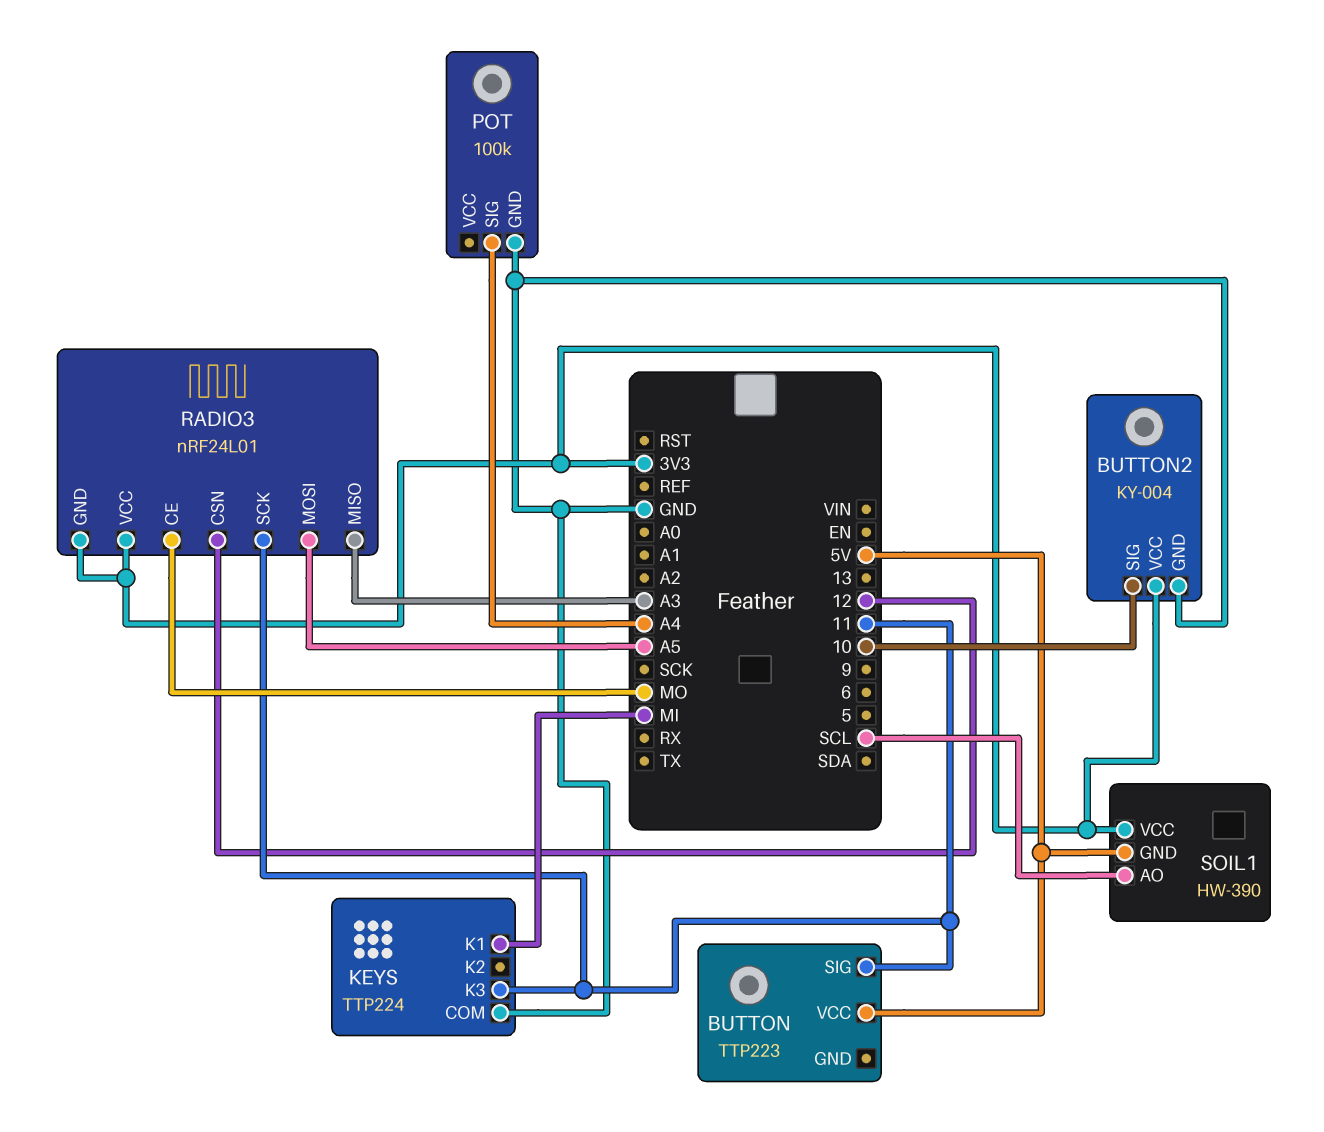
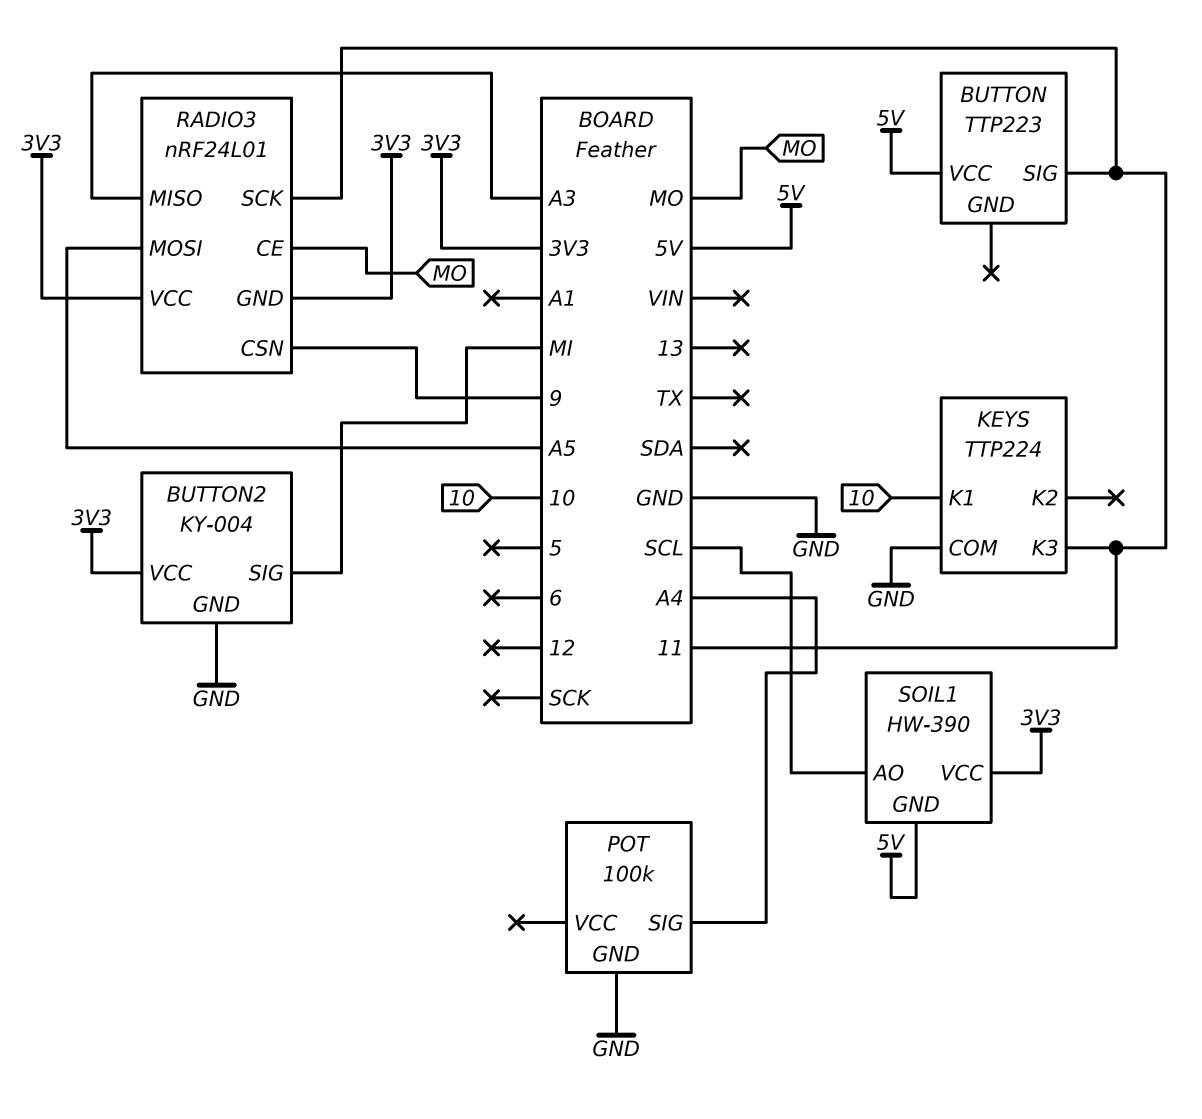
BUTTON2 pin SIG: 10 -> MI
KEYS pin K1: MI -> 10
RADIO3 pin CSN: 12 -> 9

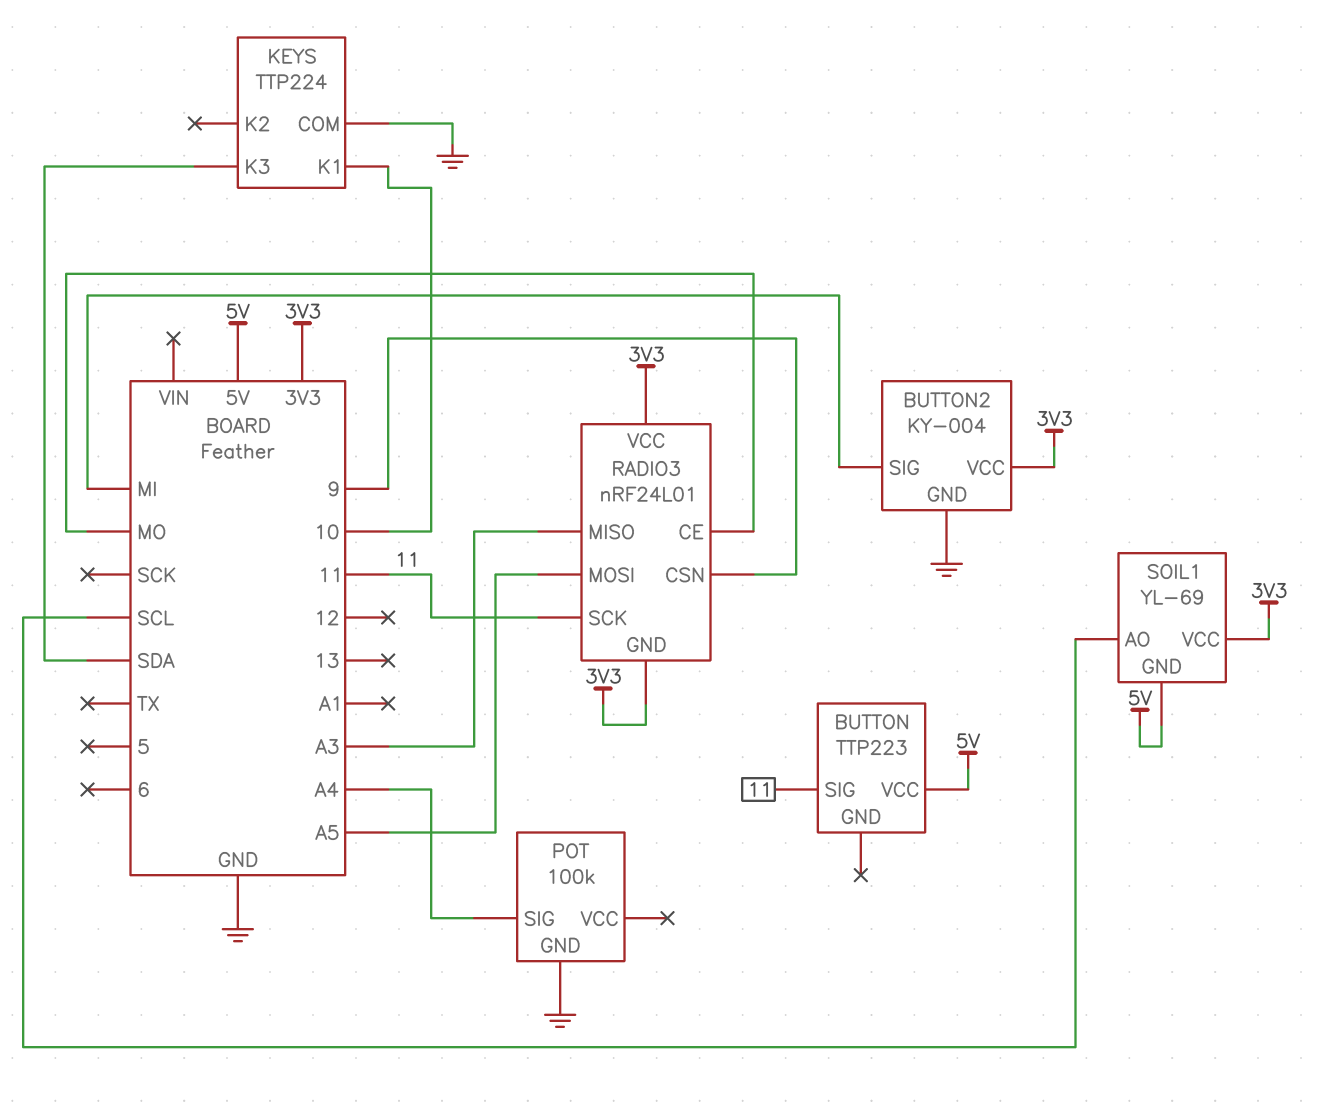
KEYS pin K3: 11 -> SDA
SOIL1: HW-390 -> YL-69

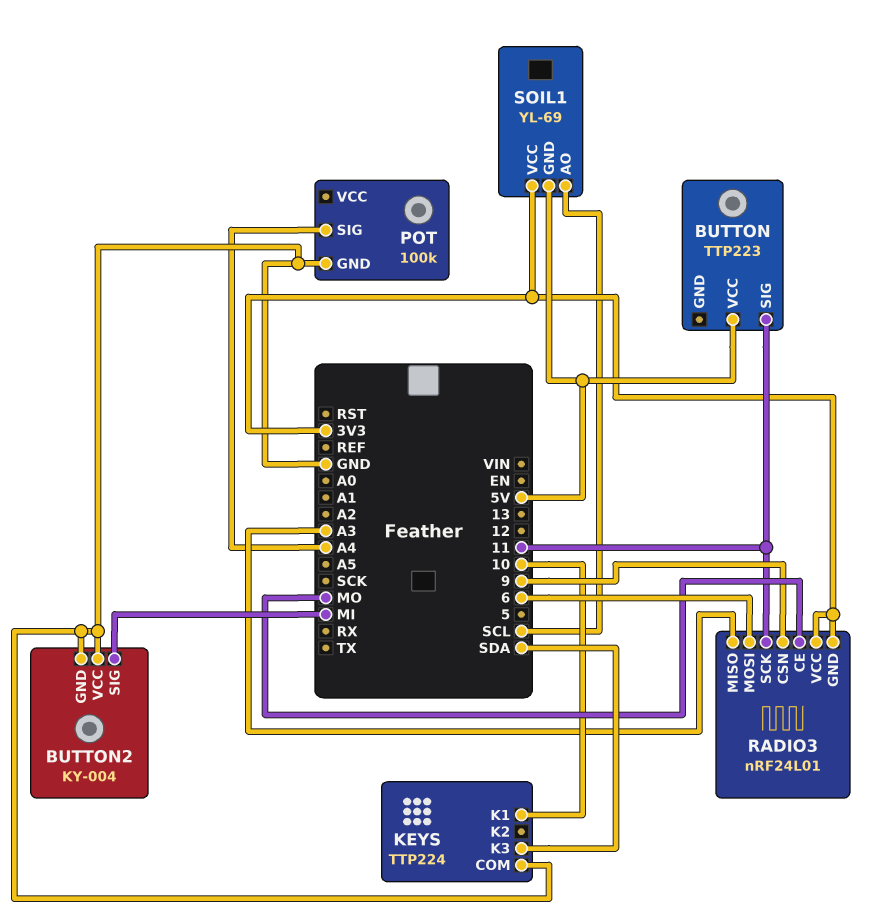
BUTTON2 pin VCC: 3V3 -> GND
RADIO3 pin MOSI: A5 -> 6

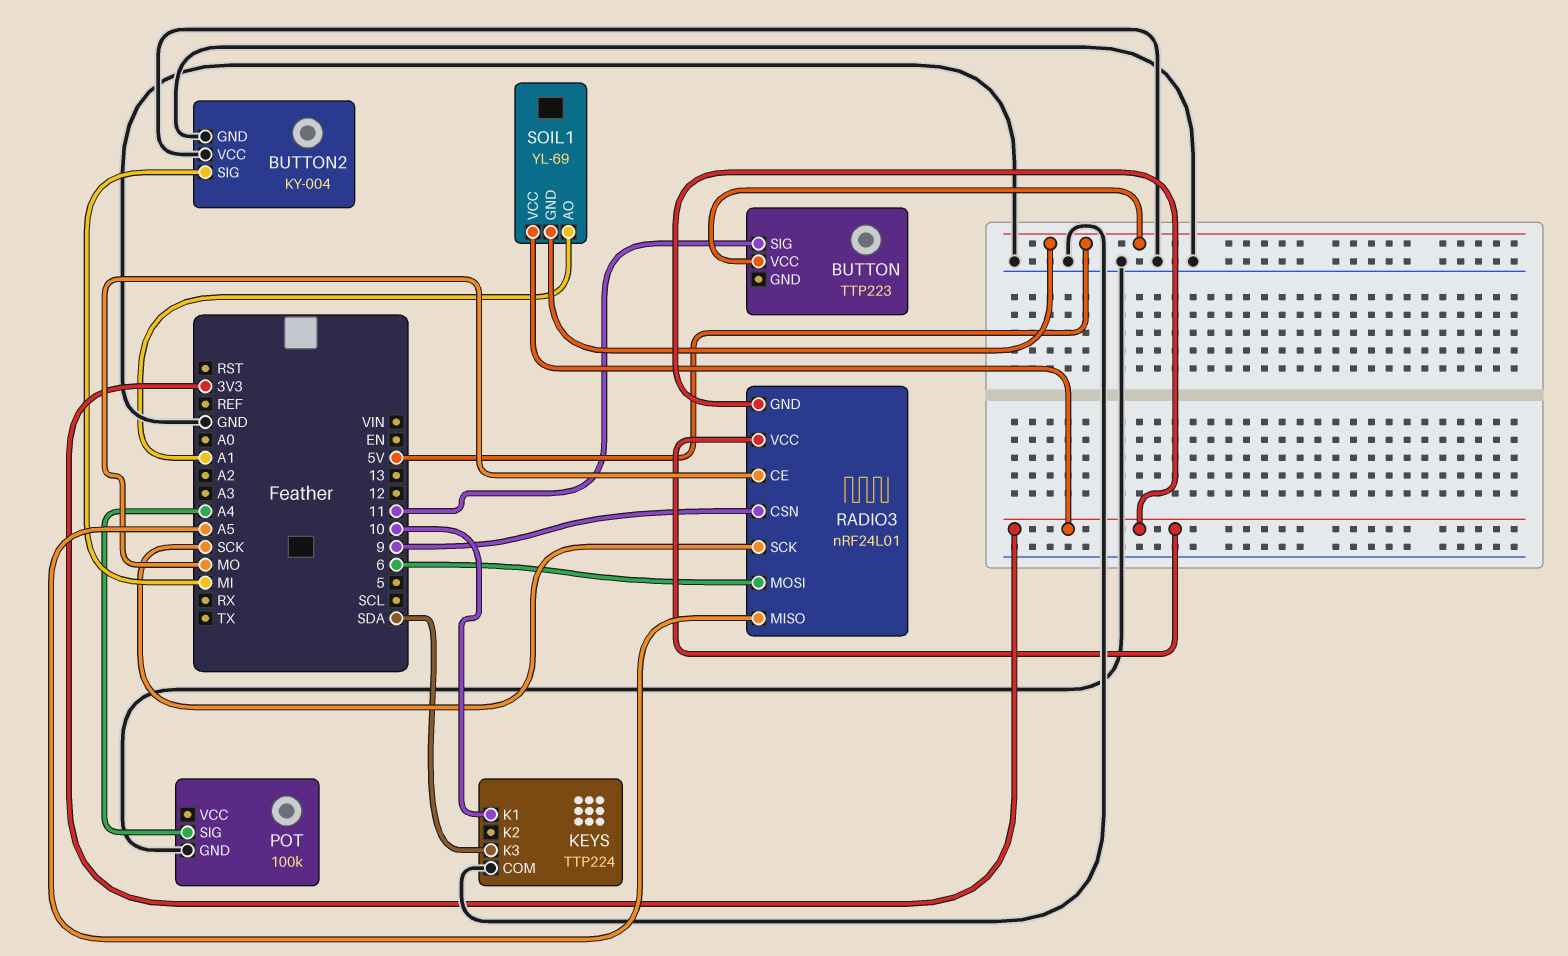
RADIO3 pin MISO: A3 -> A5
RADIO3 pin SCK: 11 -> SCK
SOIL1 pin AO: SCL -> A1

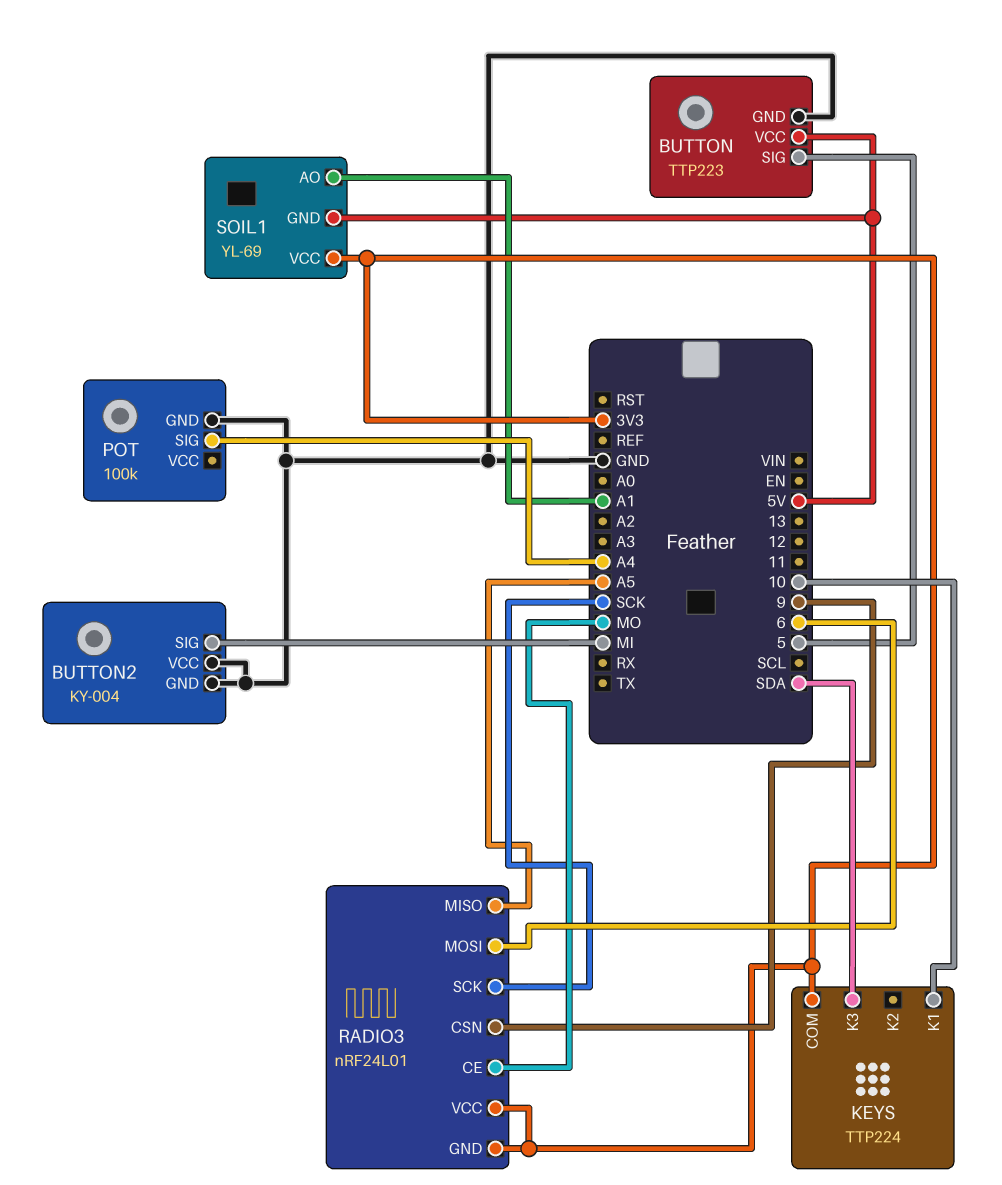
BUTTON pin GND: none -> GND
BUTTON pin SIG: 11 -> 5
KEYS pin COM: GND -> 3V3

